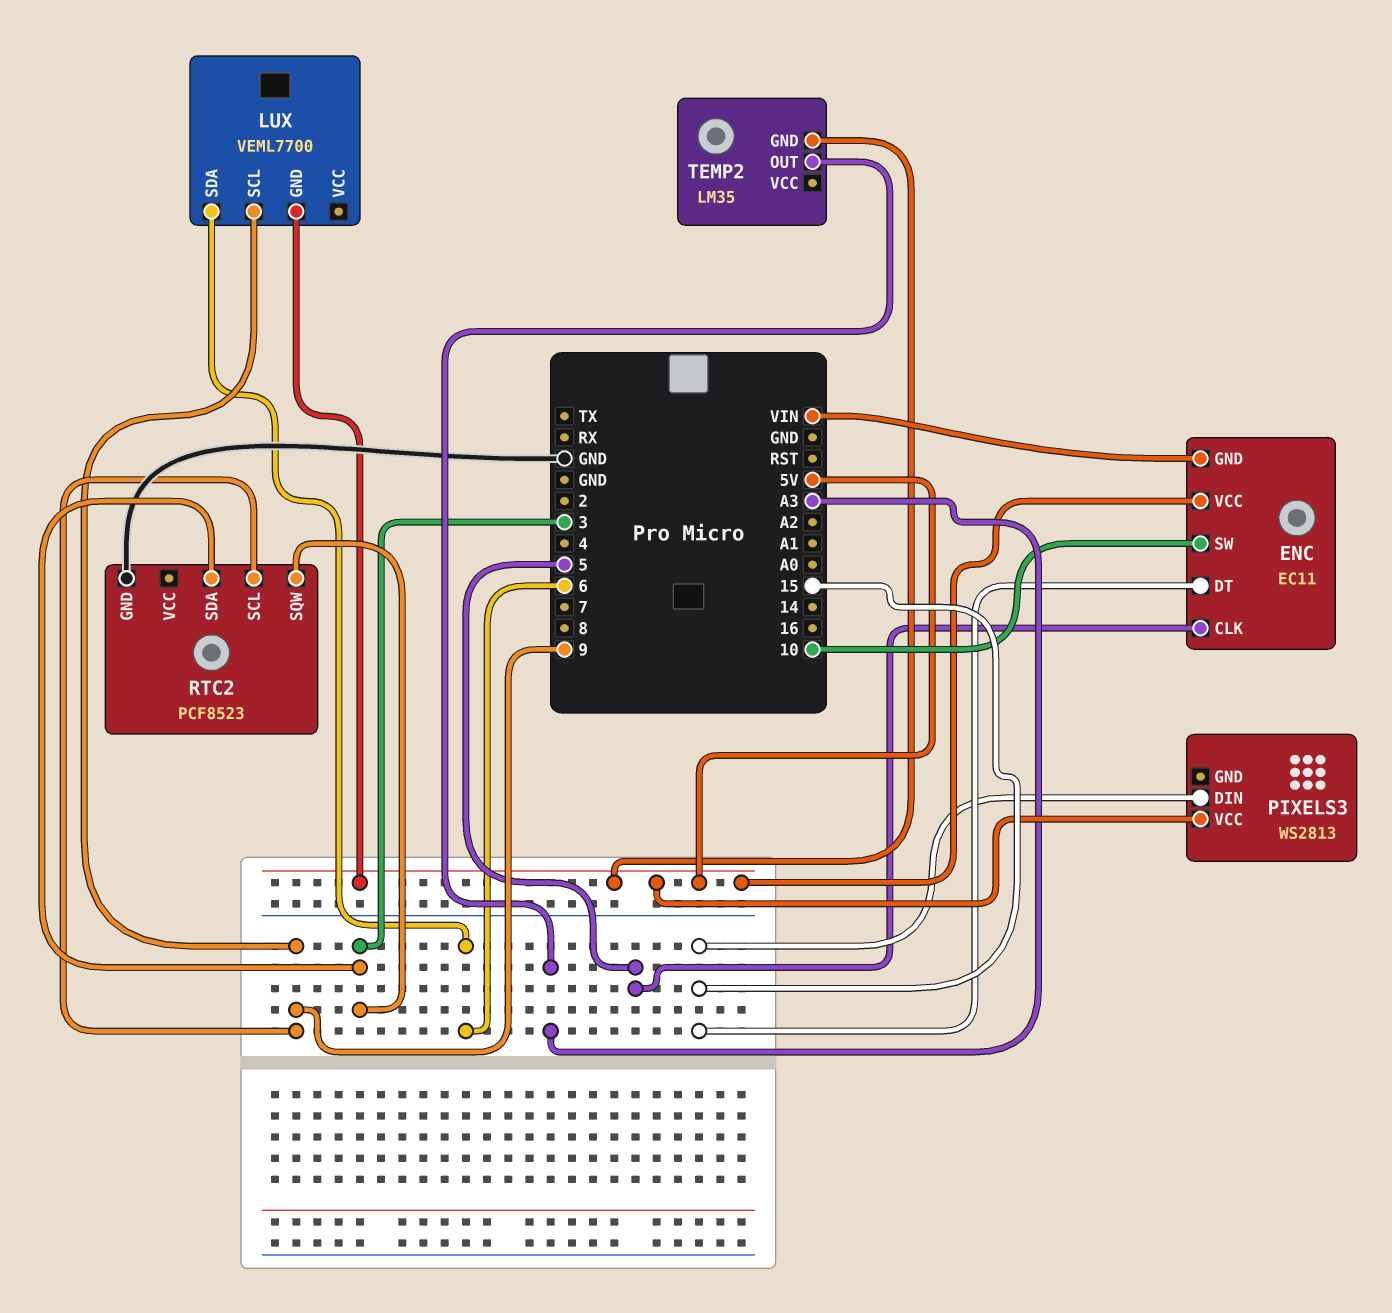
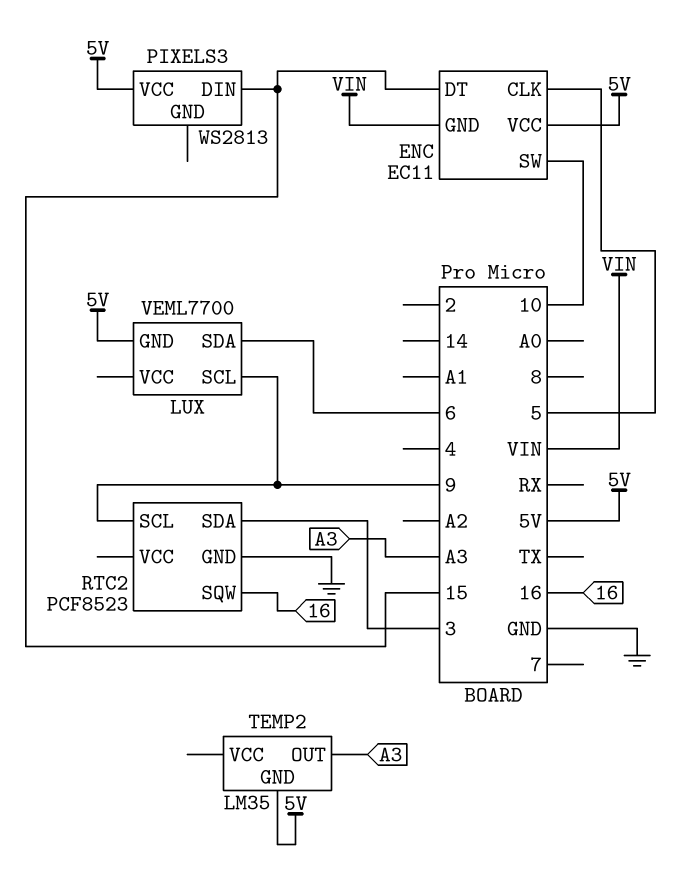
RTC2 pin SQW: 3 -> 16

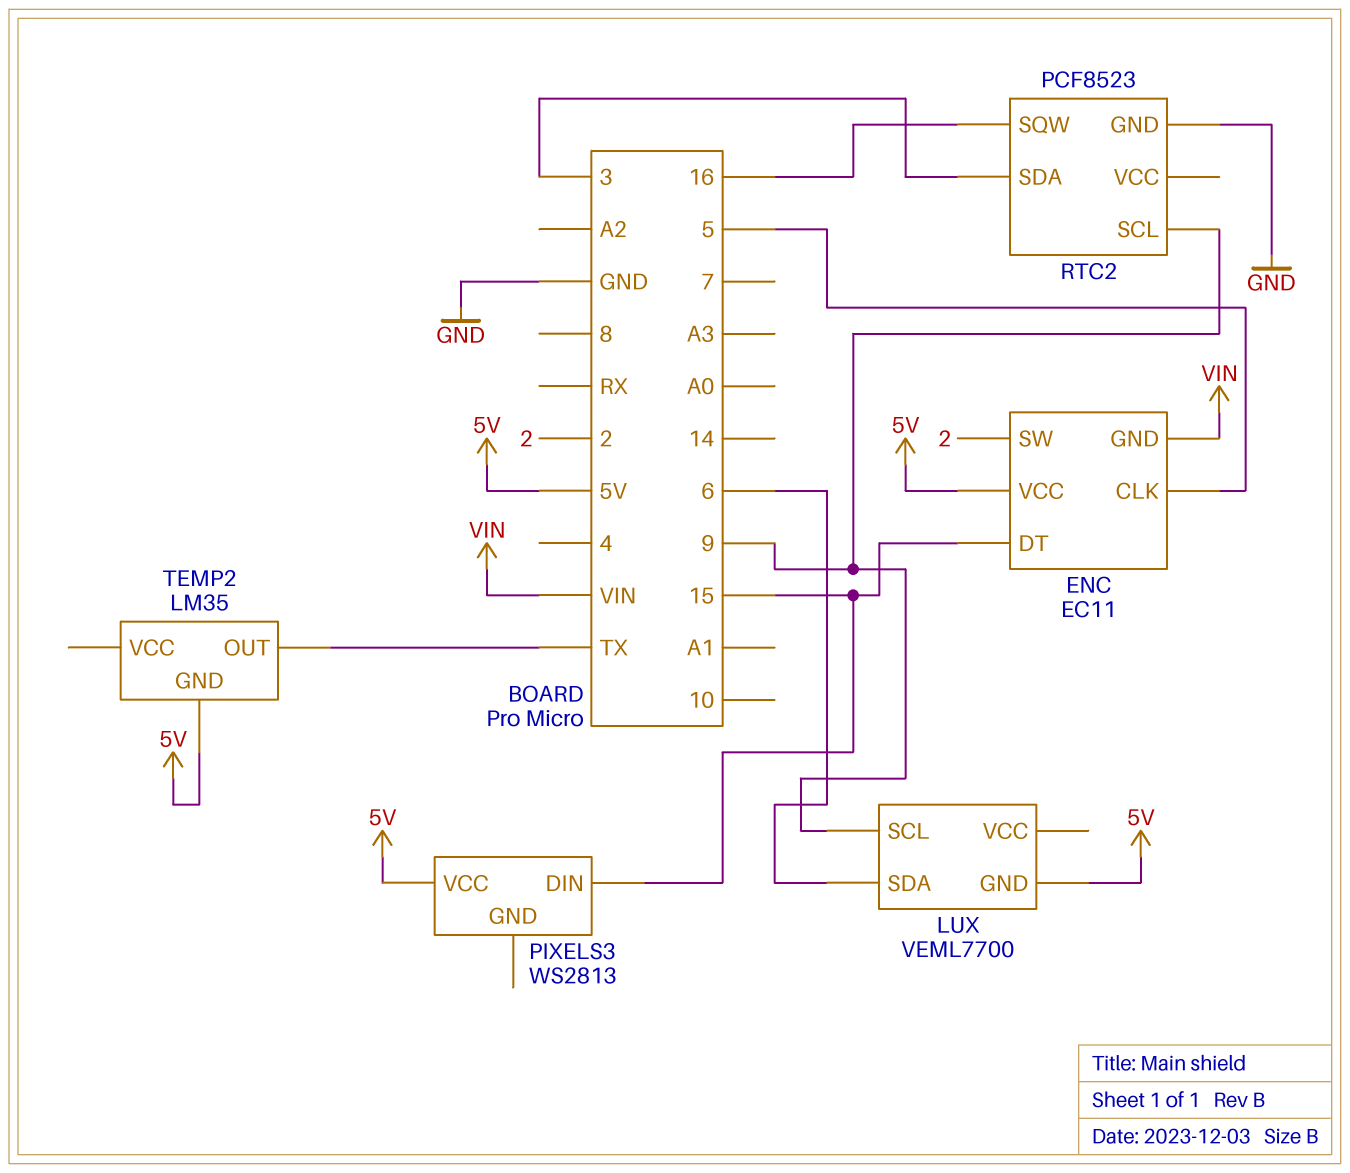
ENC pin SW: 10 -> 2
TEMP2 pin OUT: A3 -> TX

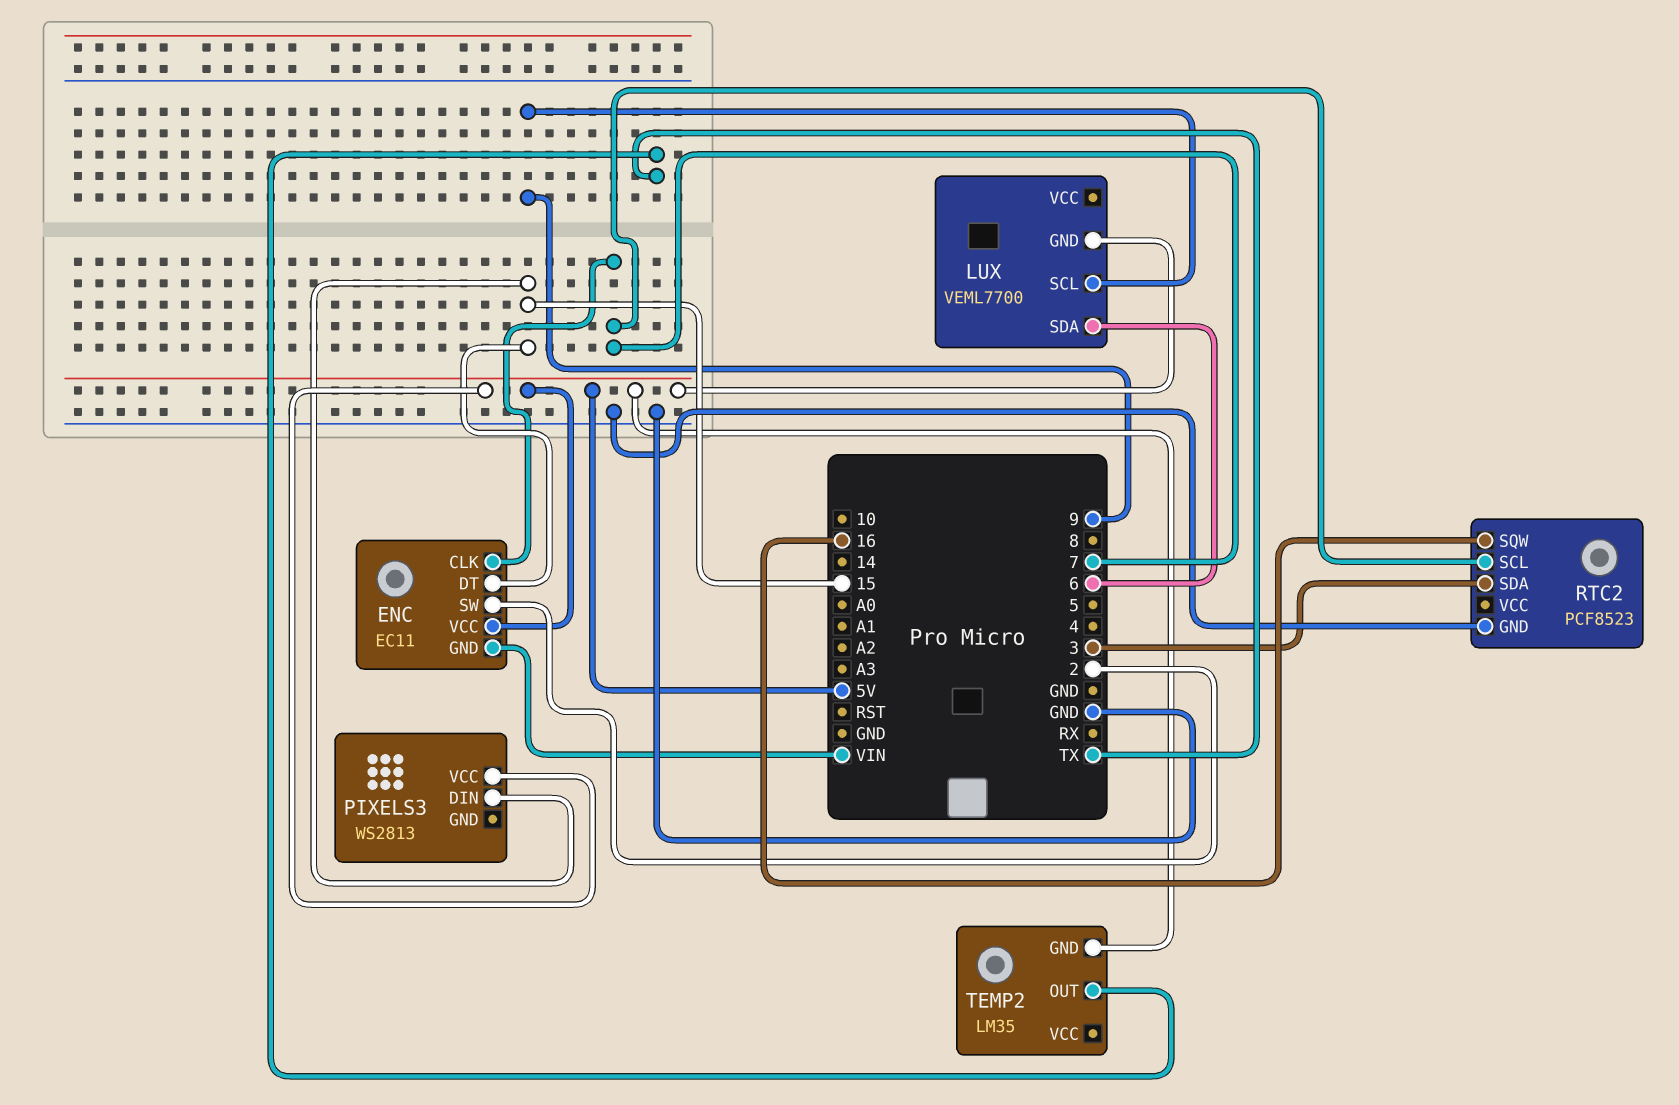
ENC pin CLK: 5 -> 7
RTC2 pin SCL: 9 -> 7

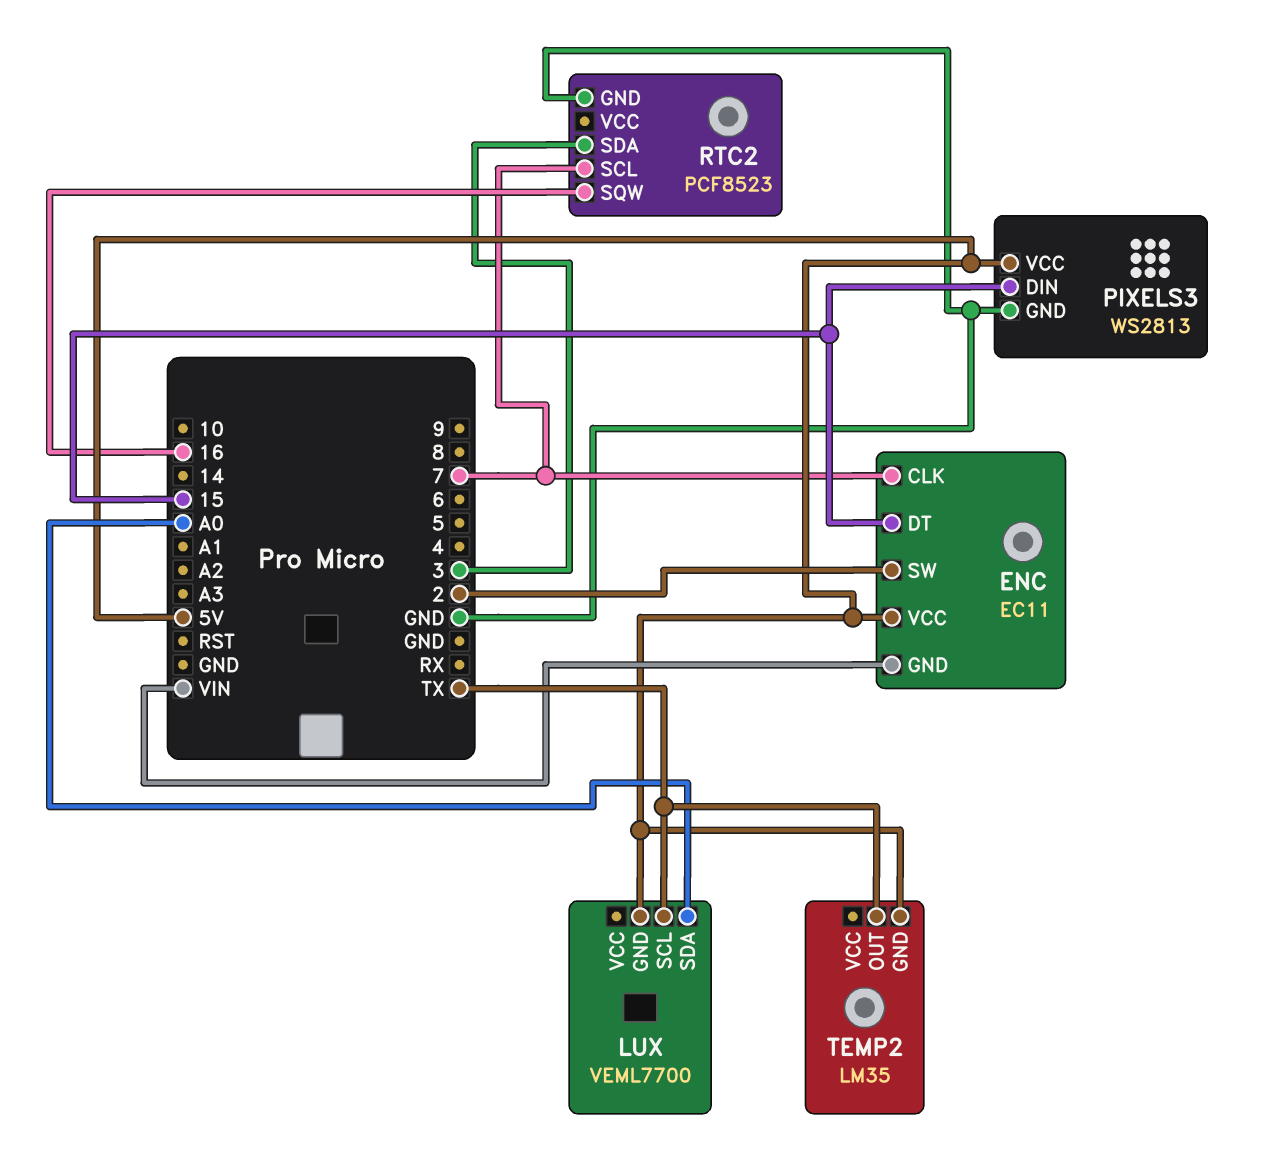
LUX pin SCL: 9 -> TX
LUX pin SDA: 6 -> A0
PIXELS3 pin GND: none -> GND

